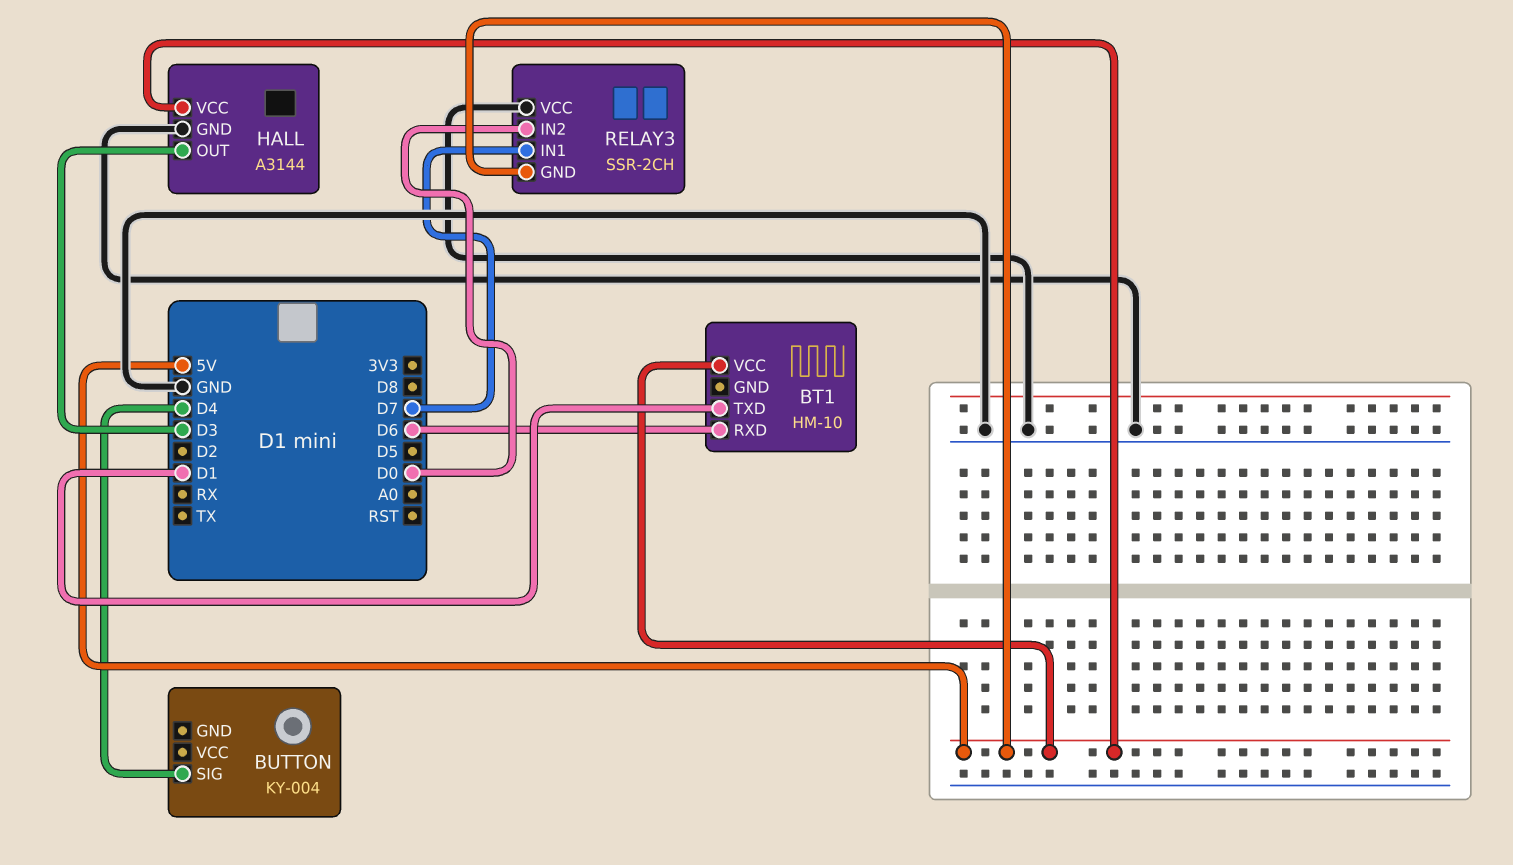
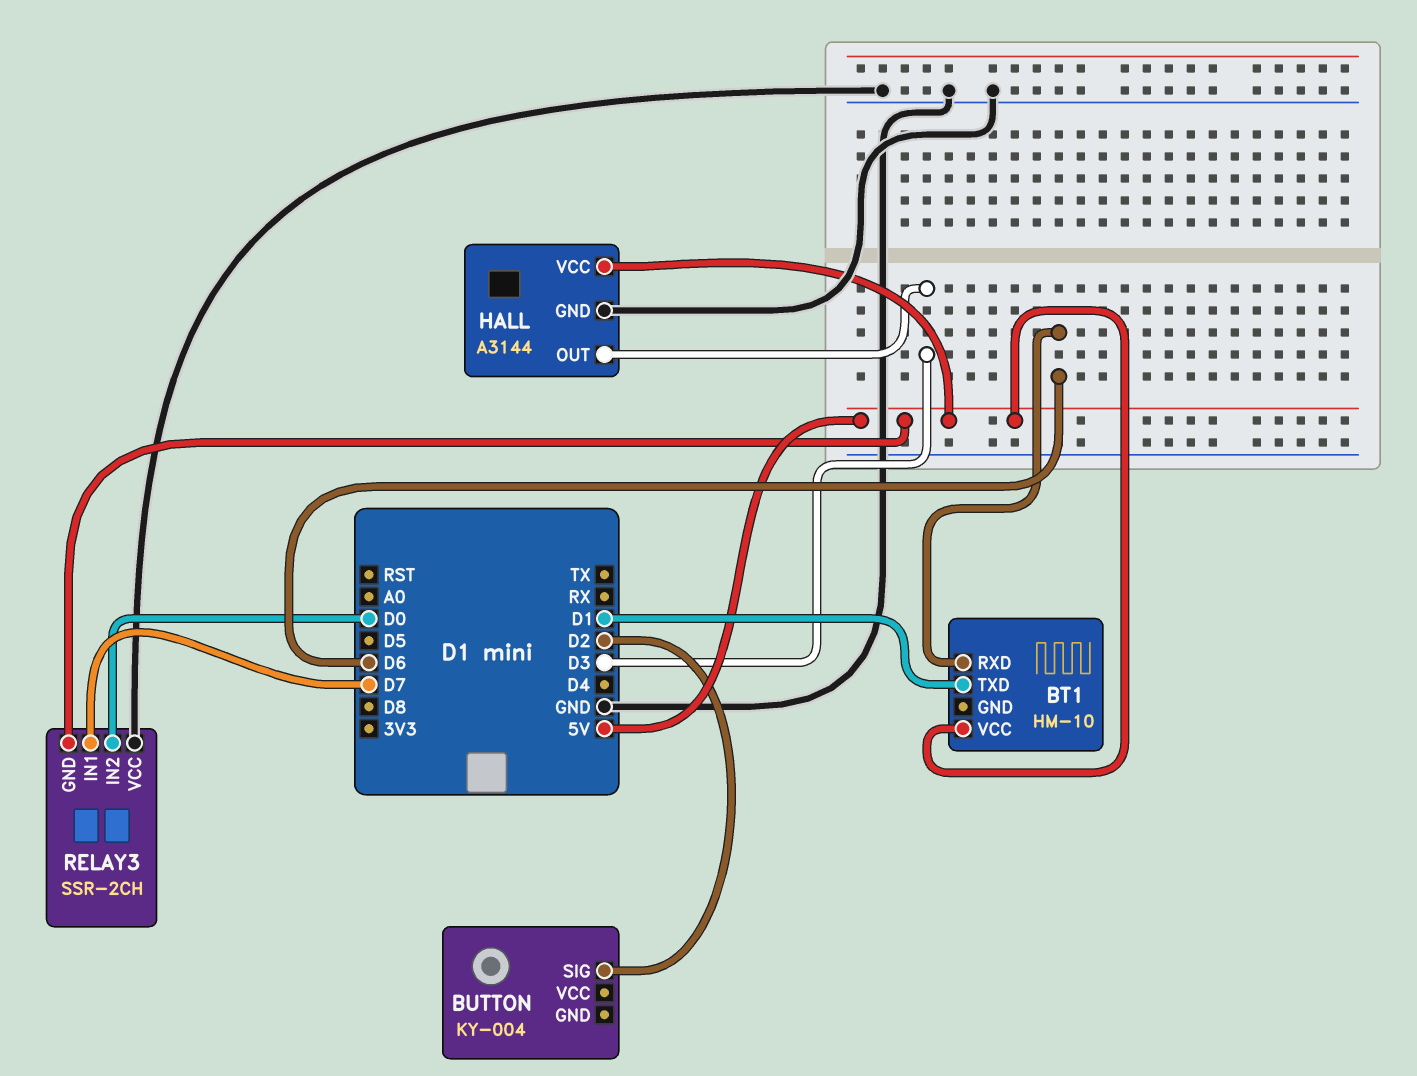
BUTTON pin SIG: D4 -> D2

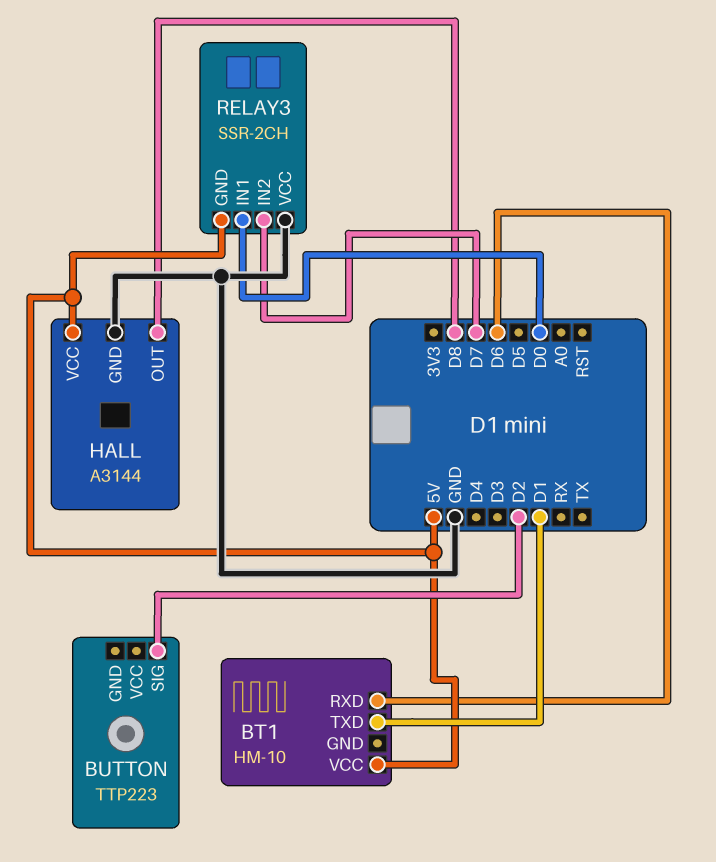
BUTTON: KY-004 -> TTP223
HALL pin OUT: D3 -> D8
RELAY3 pin IN1: D7 -> D0
RELAY3 pin IN2: D0 -> D7

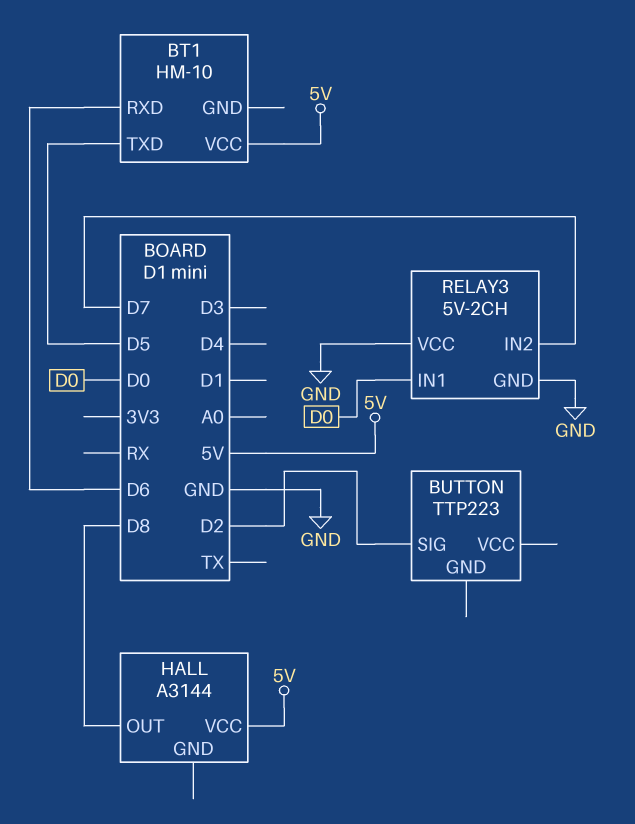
BT1 pin TXD: D1 -> D5
HALL pin GND: GND -> none
RELAY3: SSR-2CH -> 5V-2CH
RELAY3 pin GND: 5V -> GND

